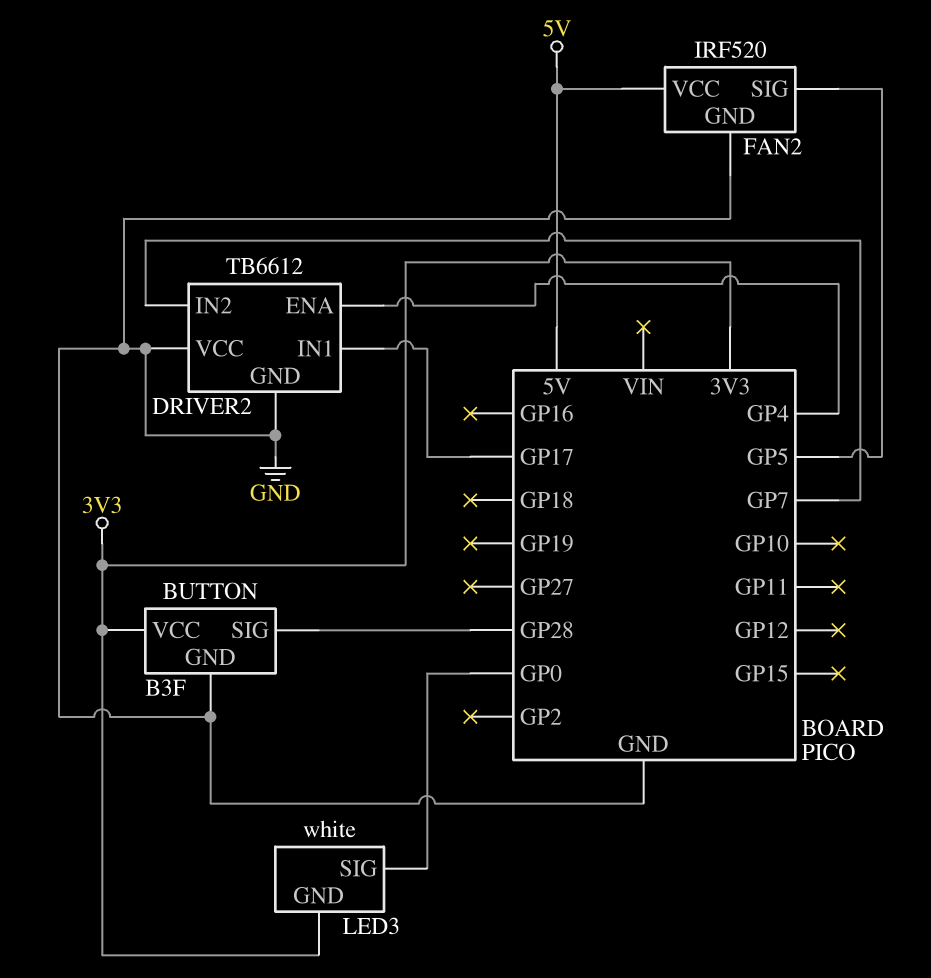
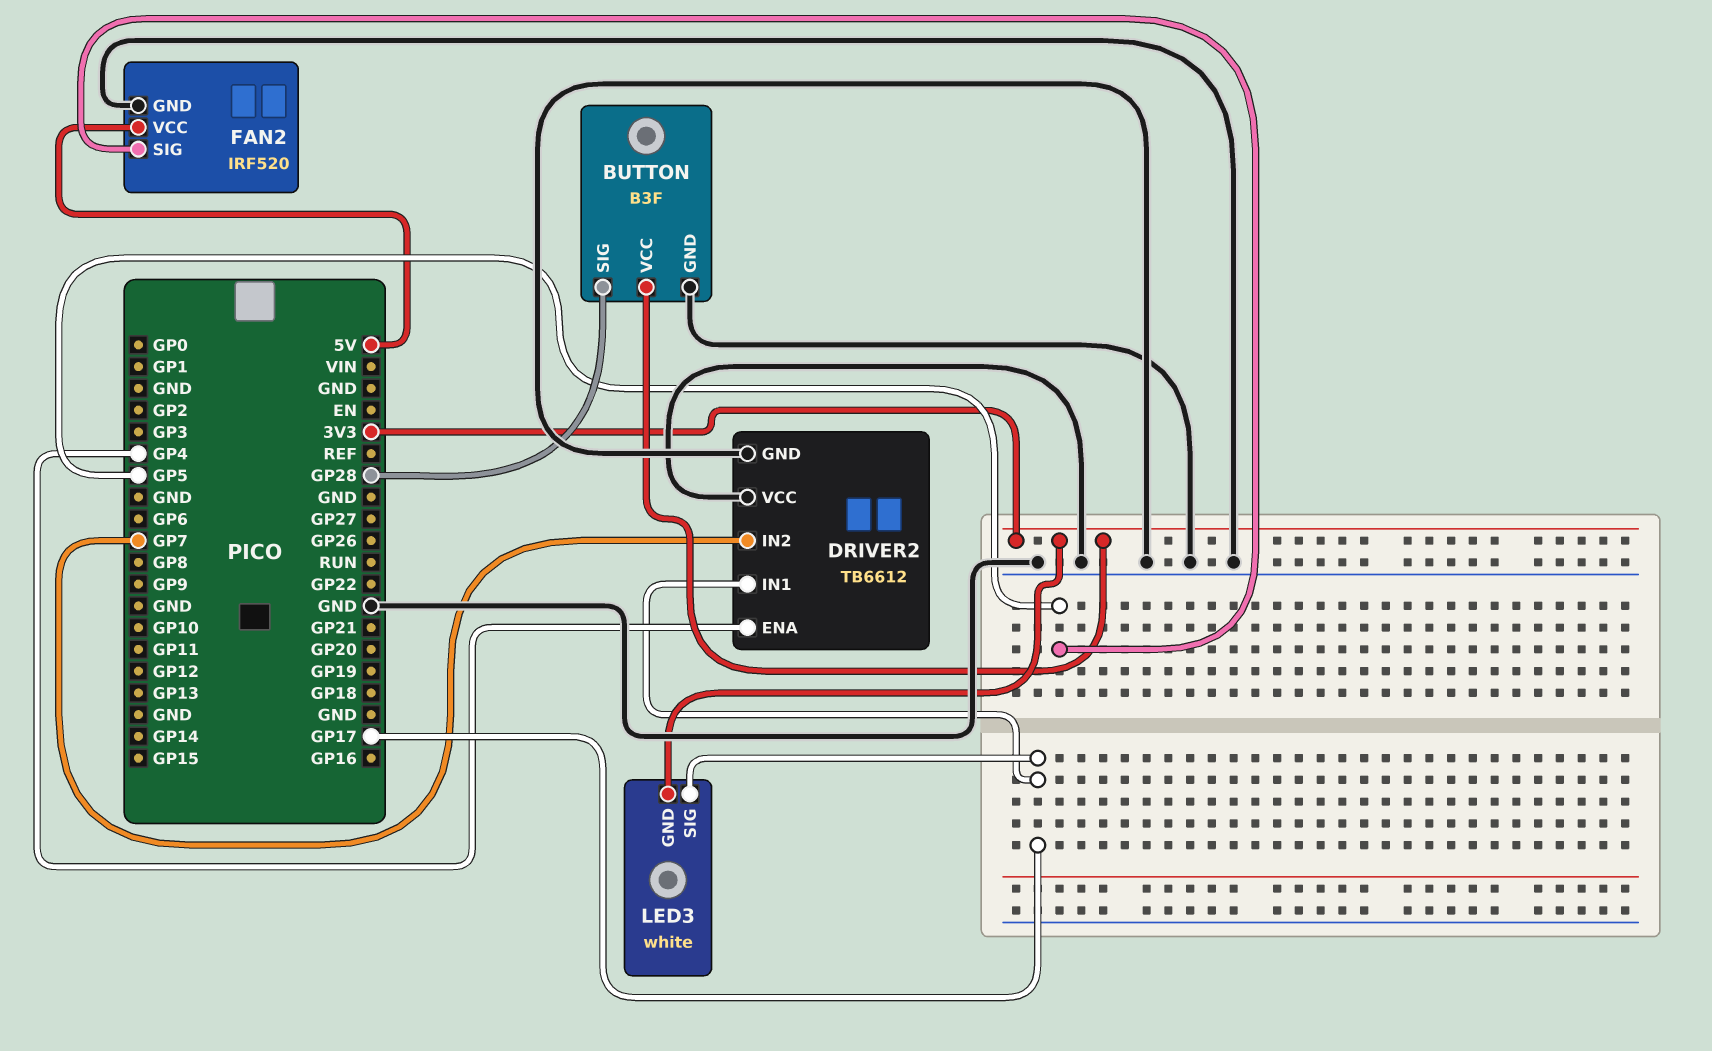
LED3 pin SIG: GP0 -> GP17

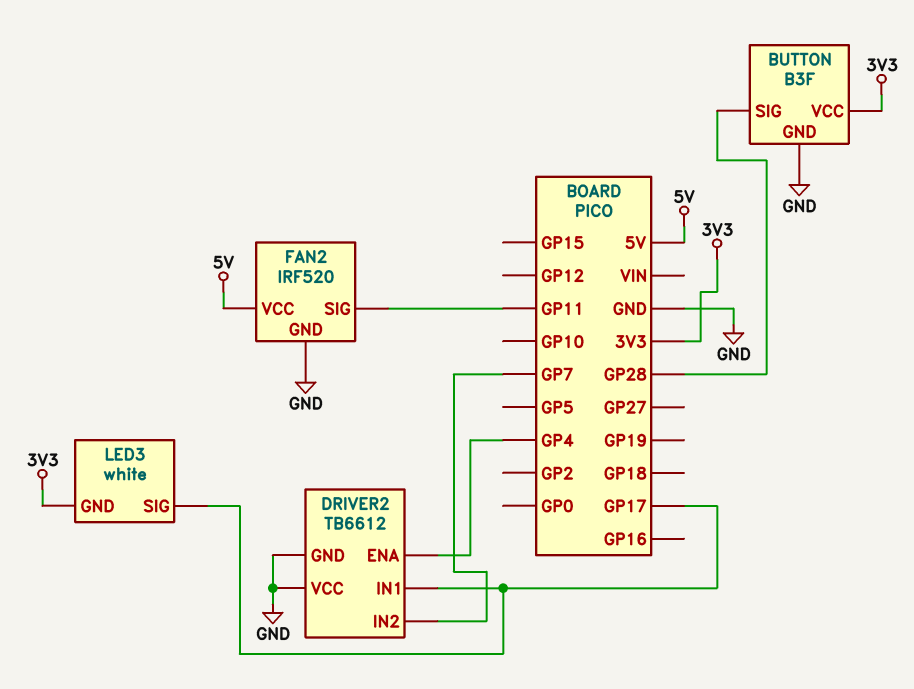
FAN2 pin SIG: GP5 -> GP11

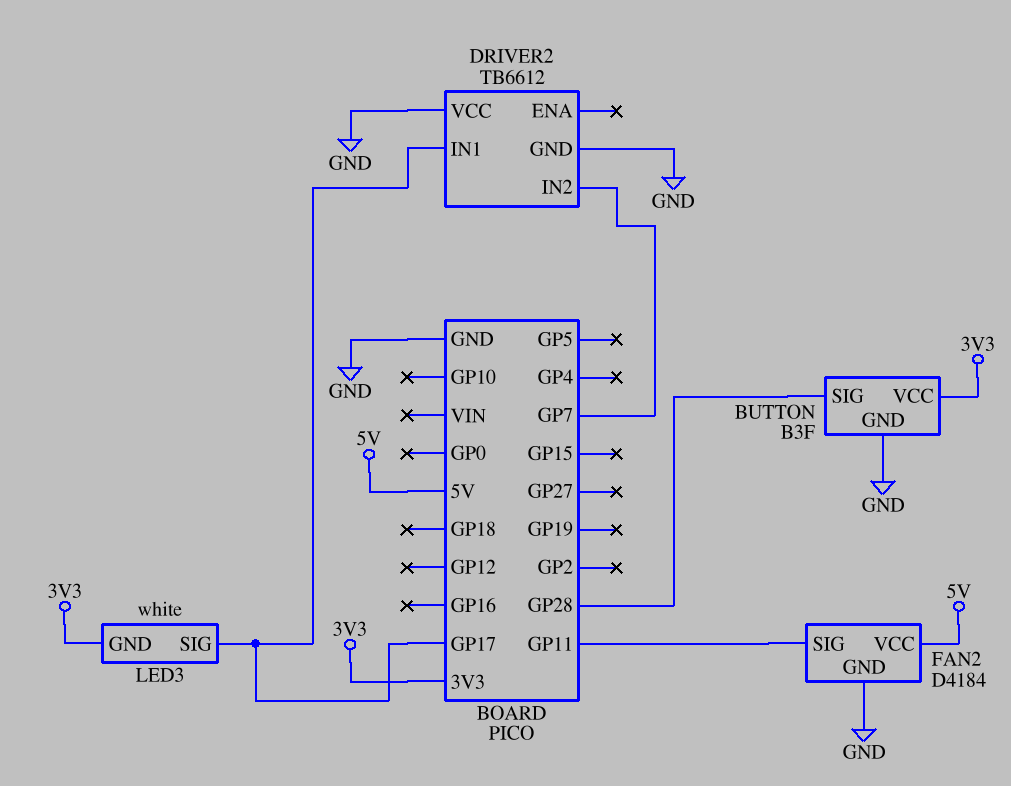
DRIVER2 pin ENA: GP4 -> none
FAN2: IRF520 -> D4184

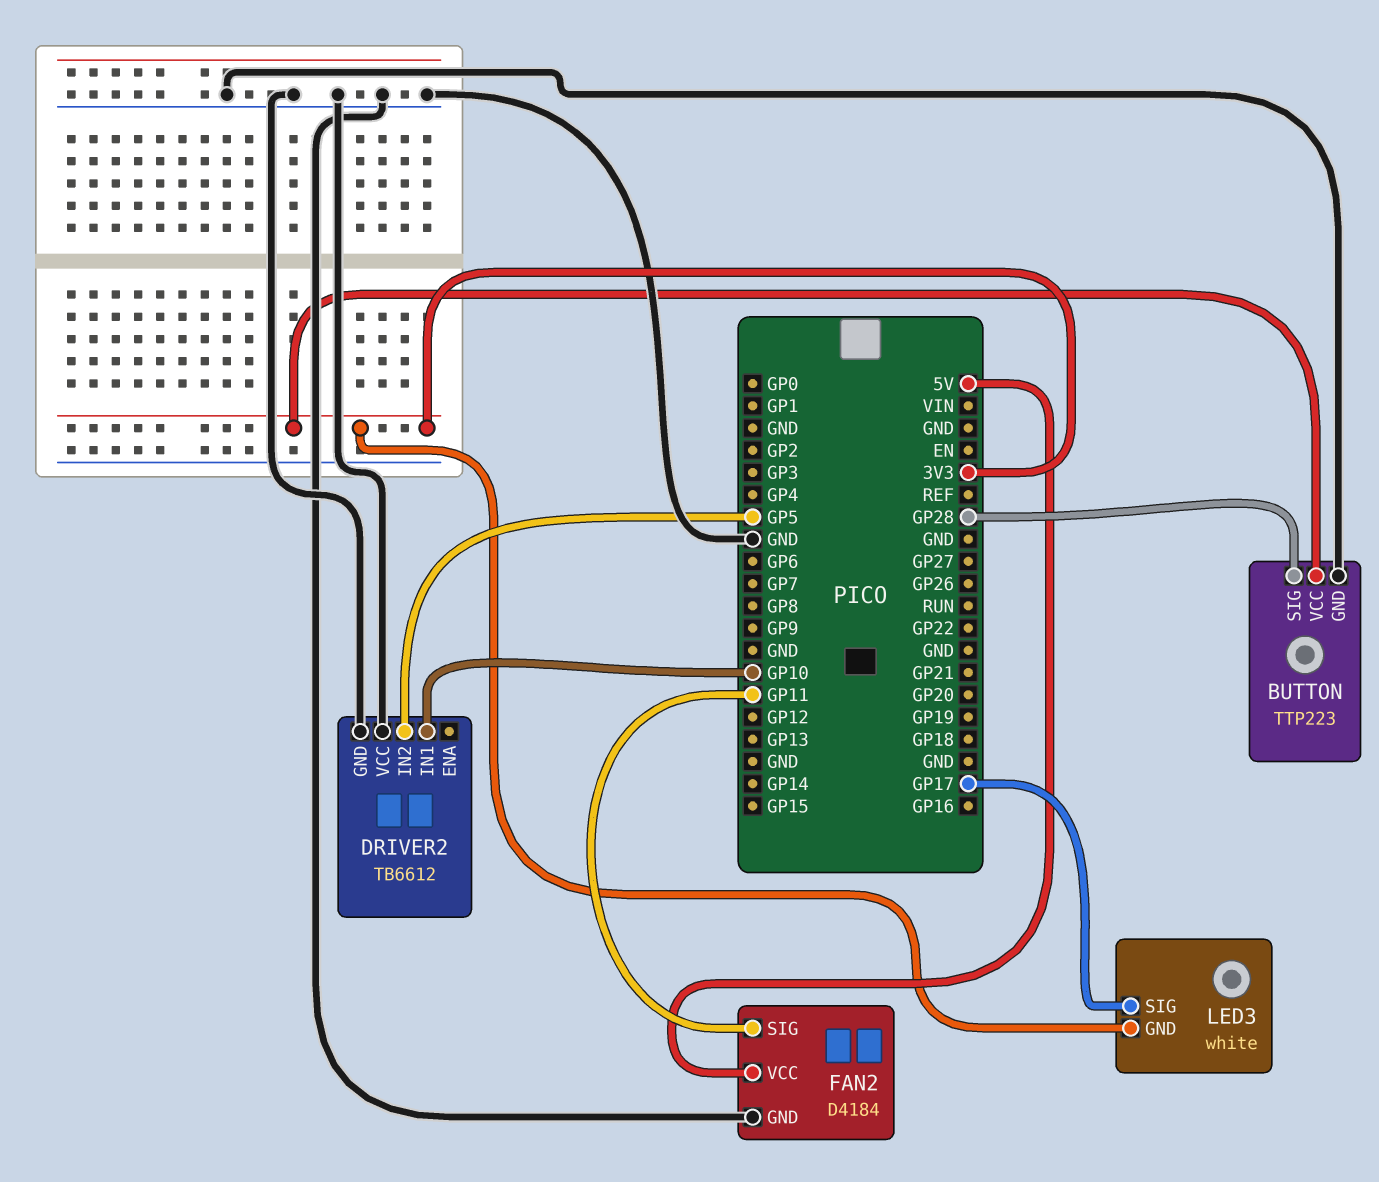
BUTTON: B3F -> TTP223
DRIVER2 pin IN1: GP17 -> GP10
DRIVER2 pin IN2: GP7 -> GP5

